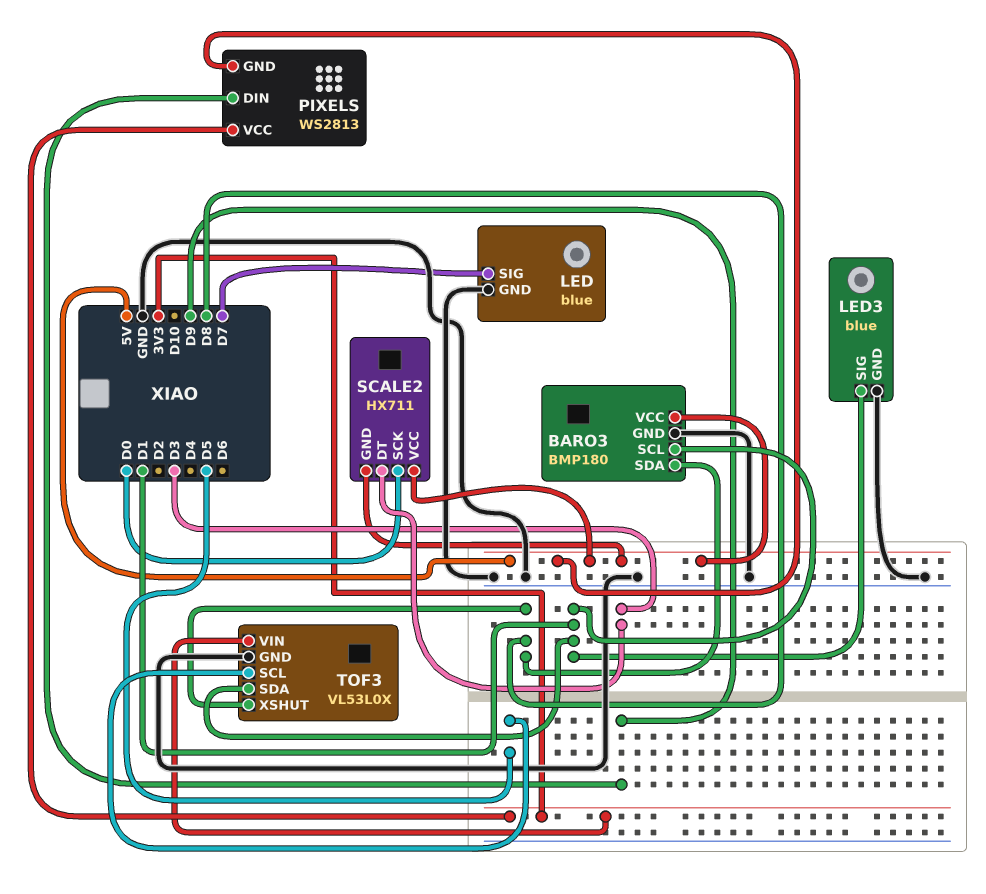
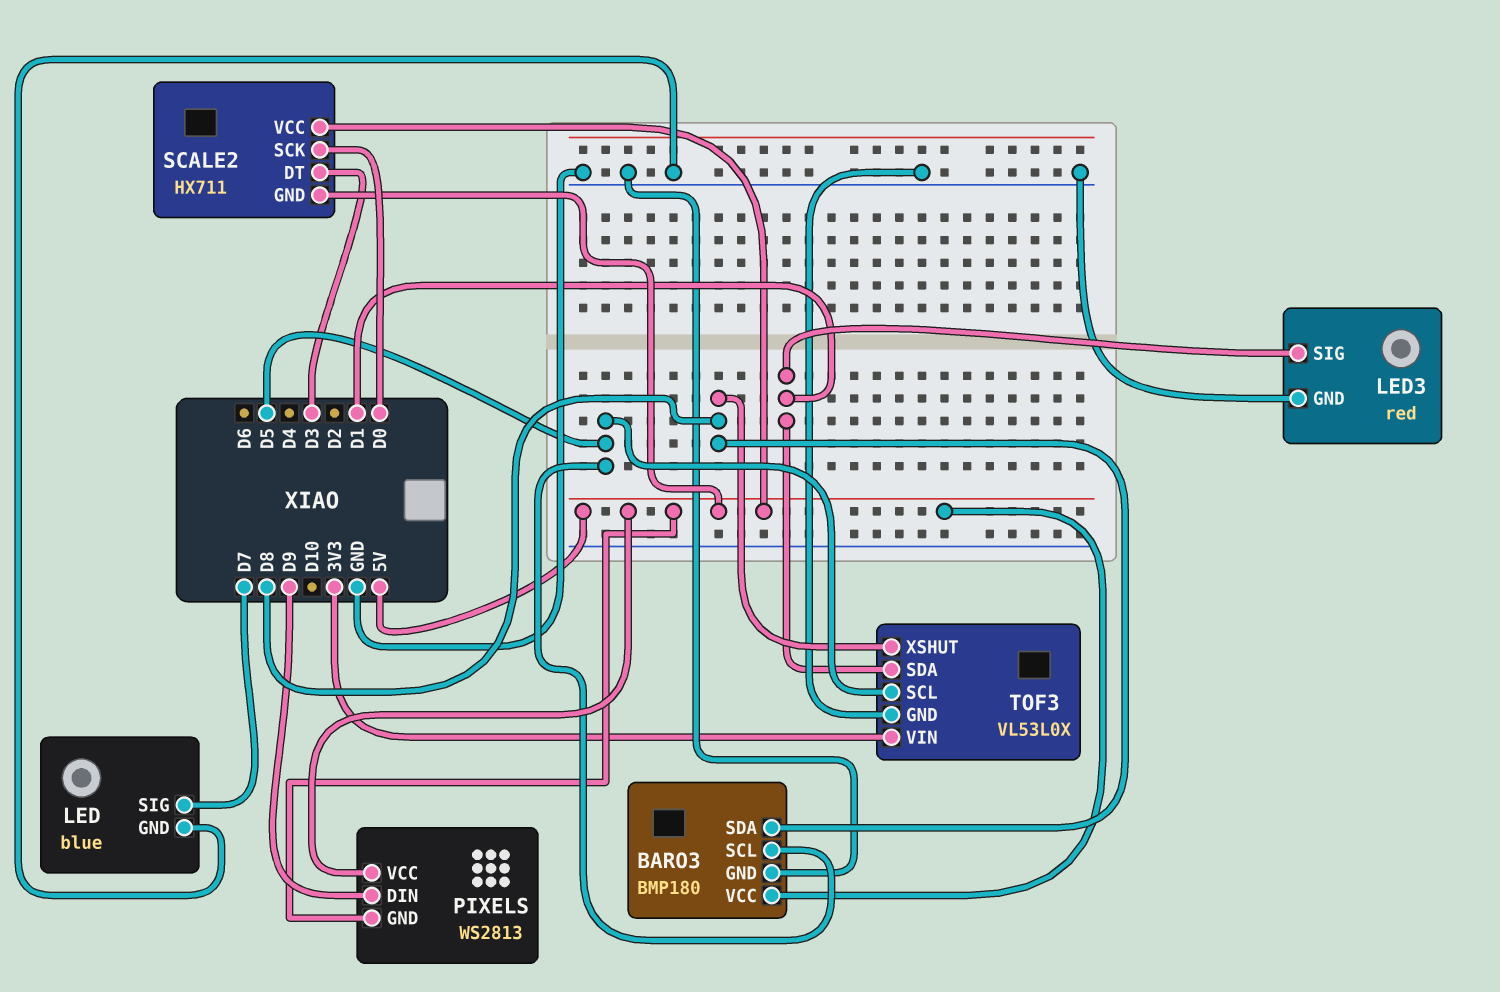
BARO3 pin SCL: D1 -> D5
LED3: blue -> red
PIXELS pin VCC: 3V3 -> 5V

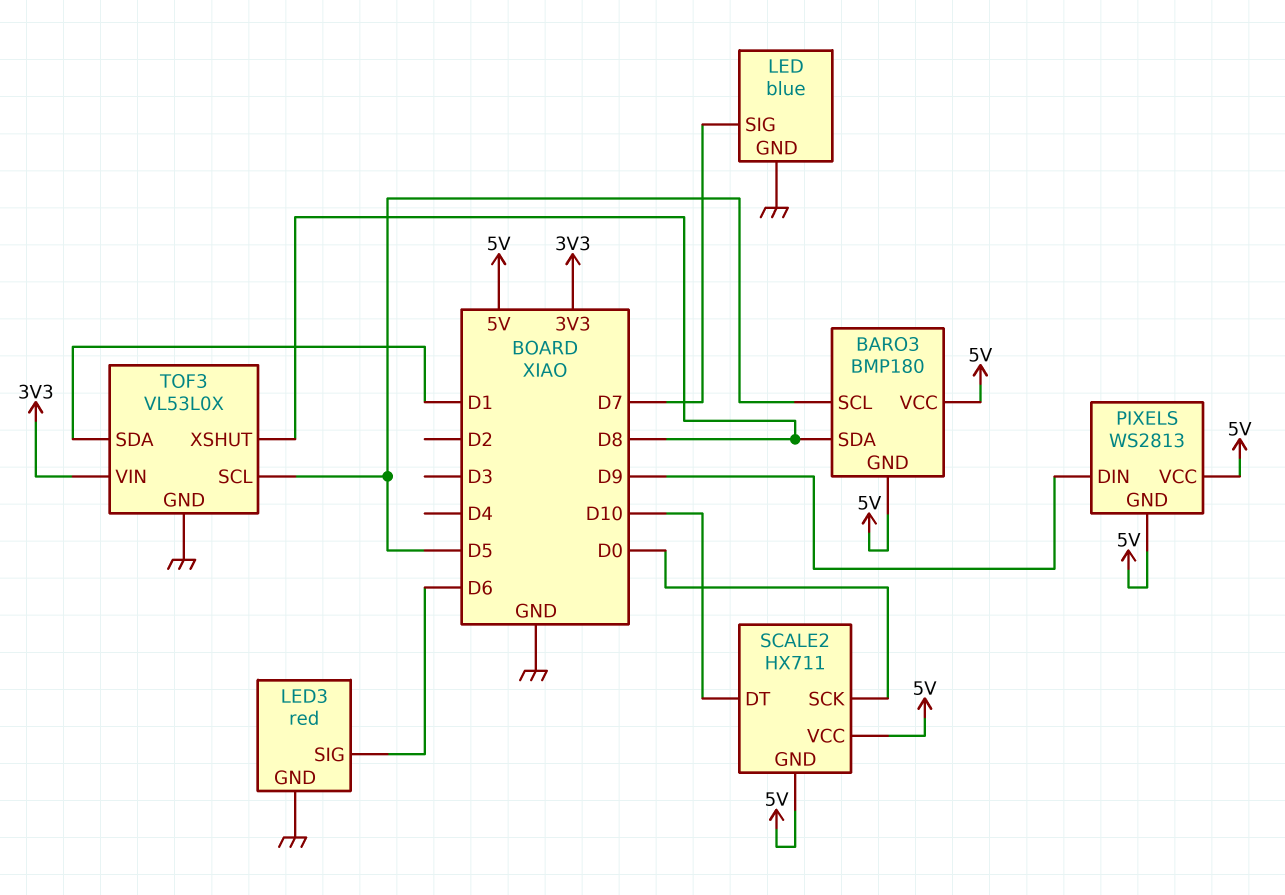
BARO3 pin GND: GND -> 5V
LED3 pin SIG: D1 -> D6
SCALE2 pin DT: D3 -> D10

